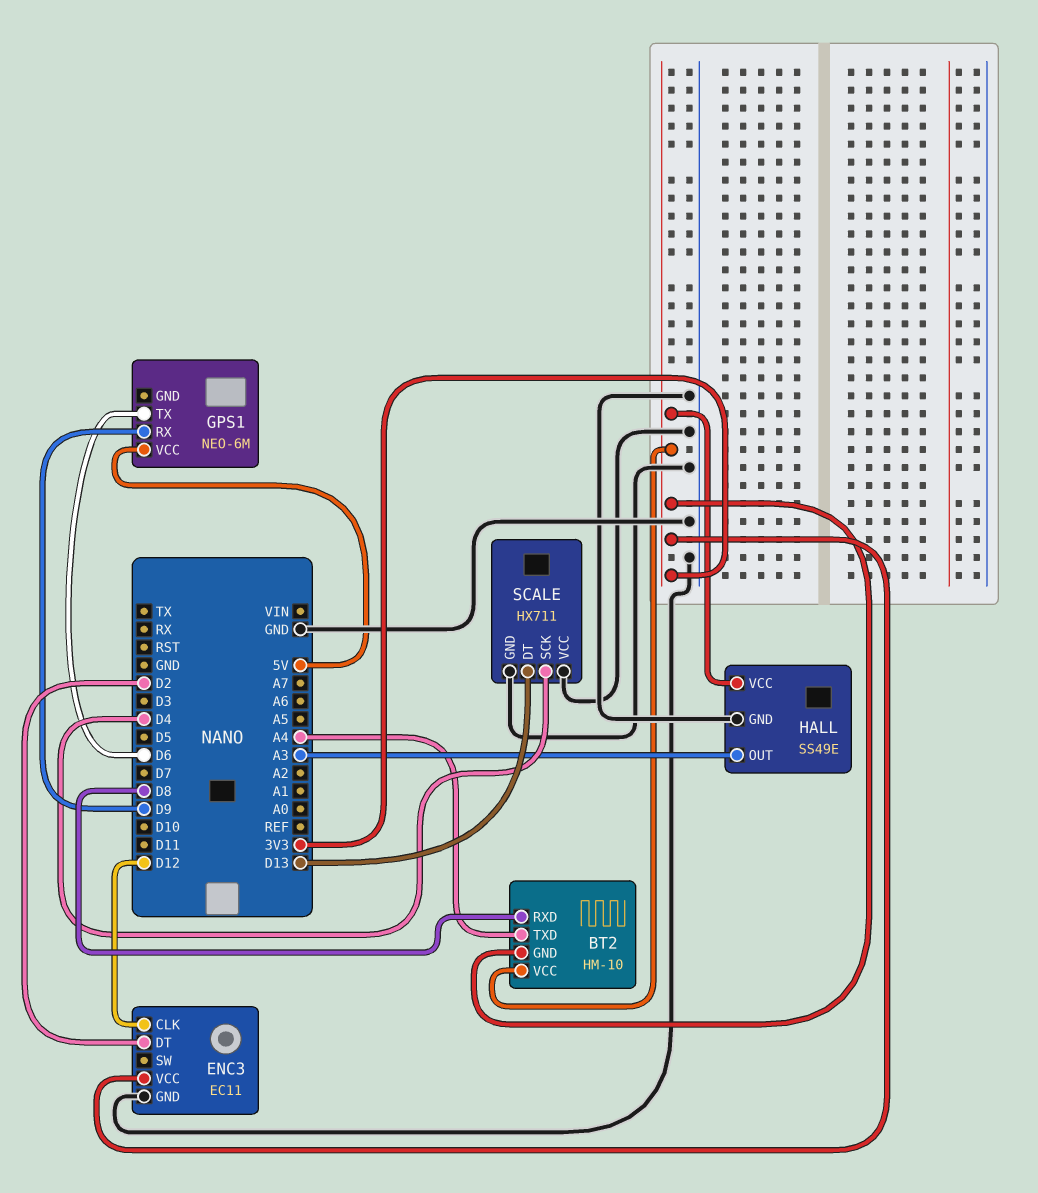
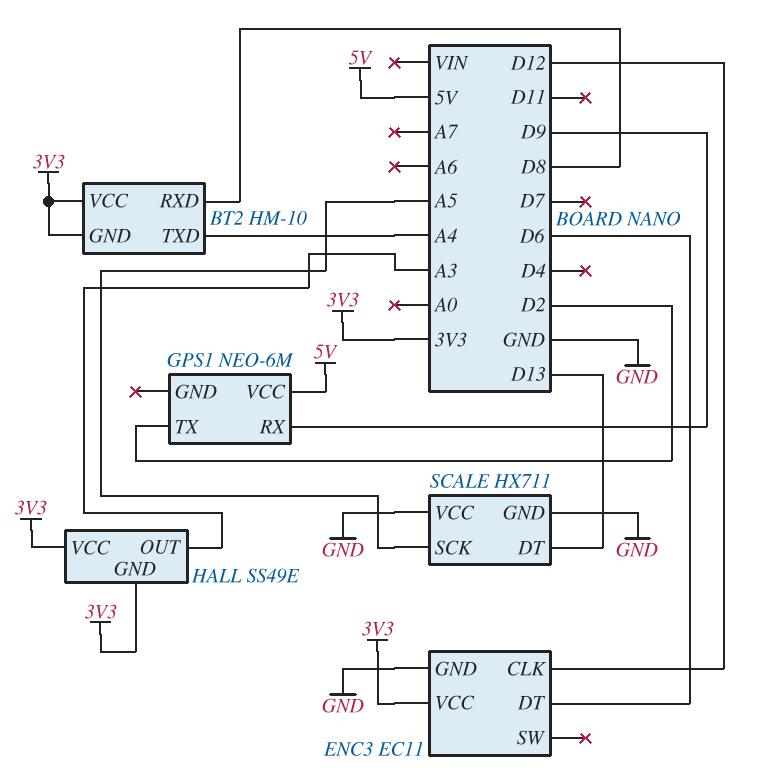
ENC3 pin DT: D2 -> D6
GPS1 pin TX: D6 -> D2
HALL pin GND: GND -> 3V3
SCALE pin SCK: D4 -> A5

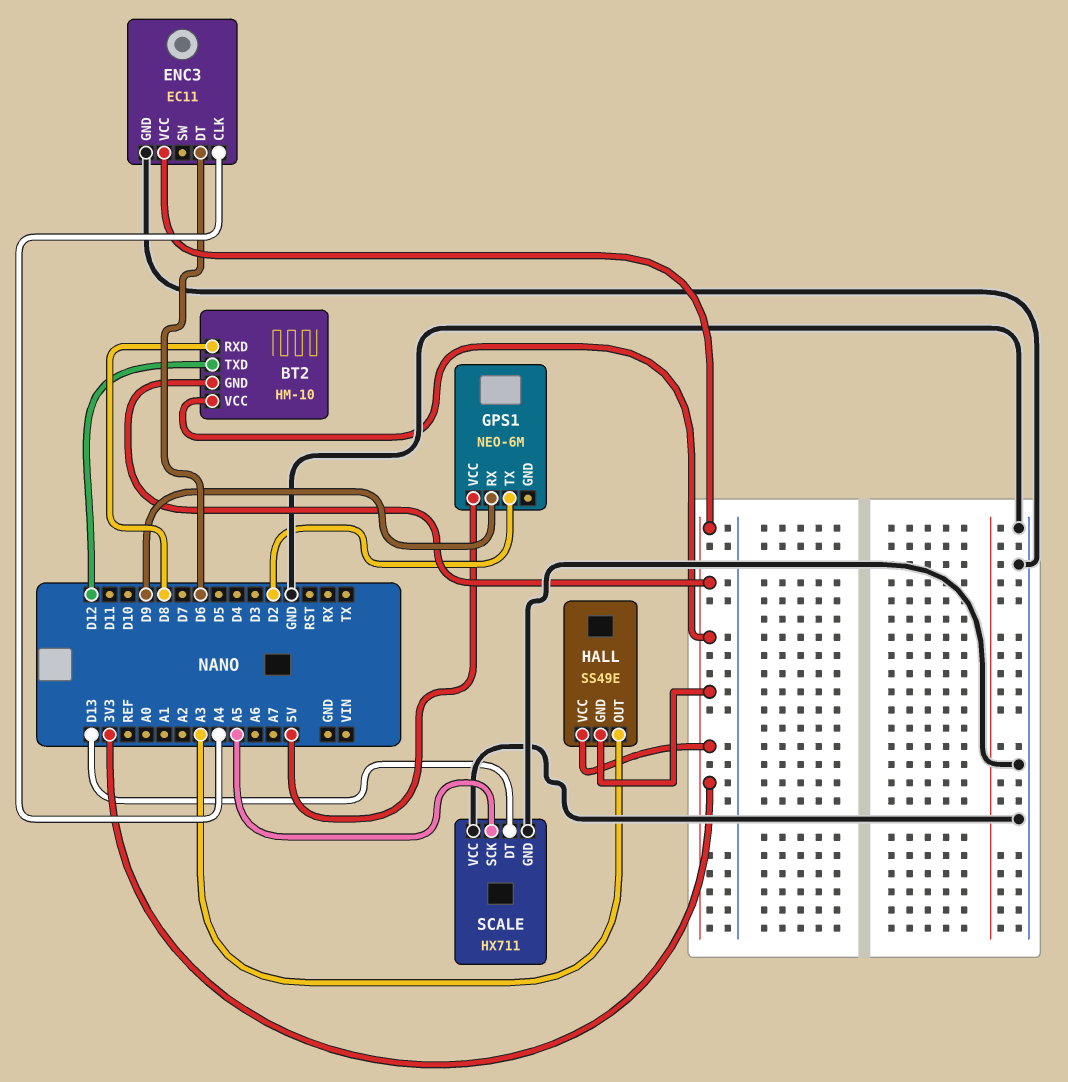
BT2 pin TXD: A4 -> D12
ENC3 pin CLK: D12 -> A4

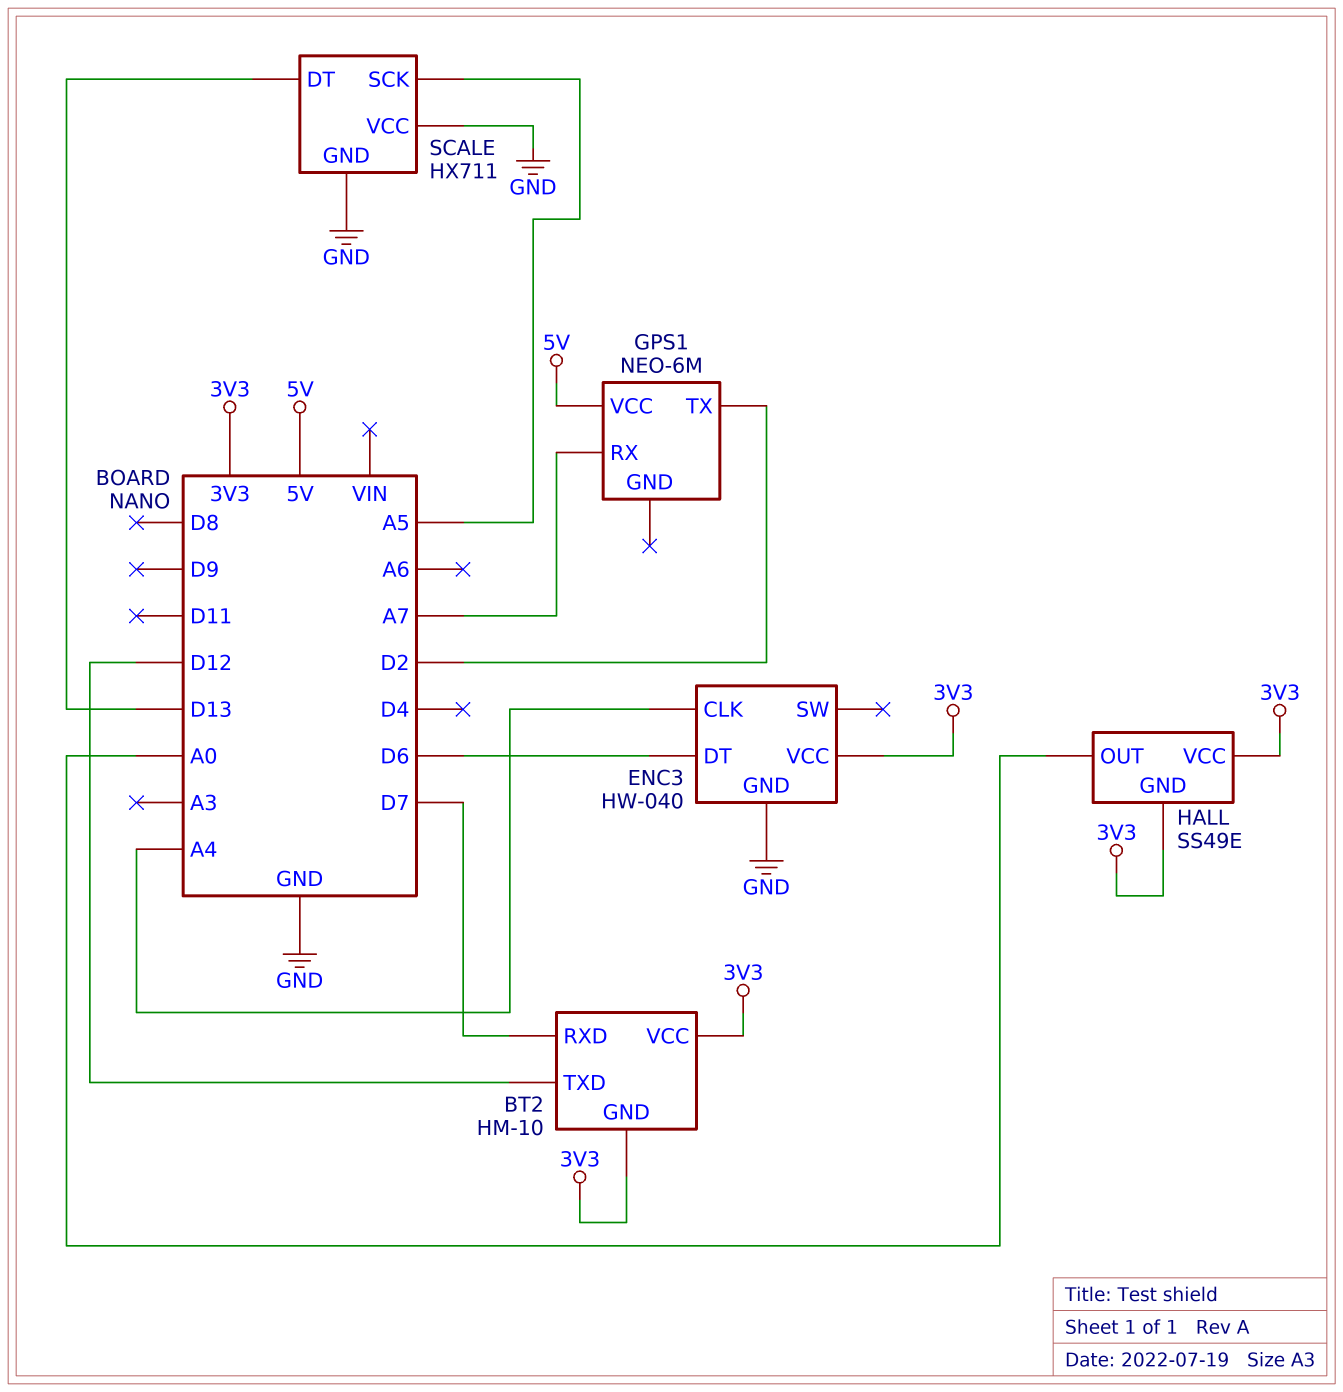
BT2 pin RXD: D8 -> D7
ENC3: EC11 -> HW-040
GPS1 pin RX: D9 -> A7
HALL pin OUT: A3 -> A0

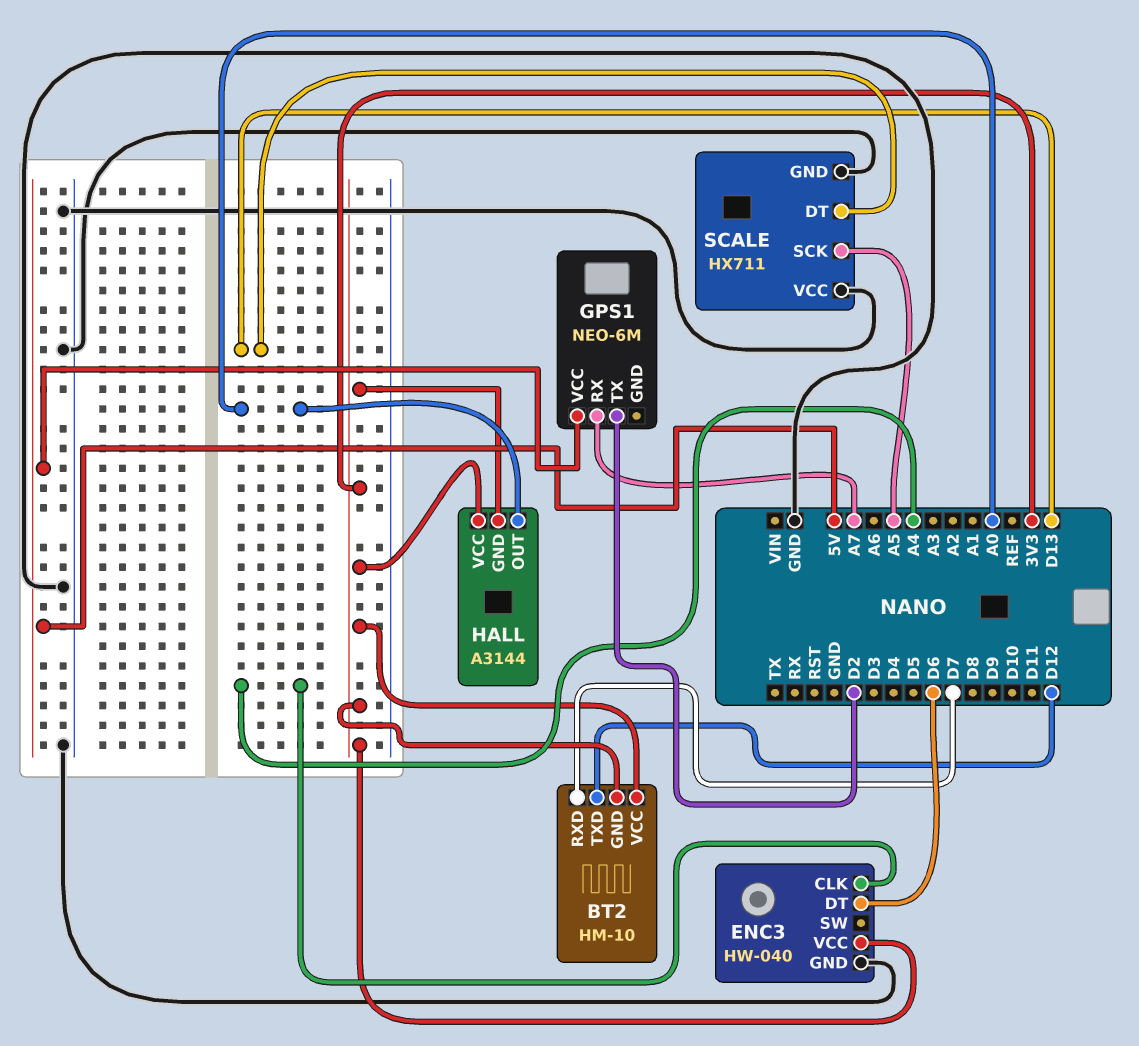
HALL: SS49E -> A3144

